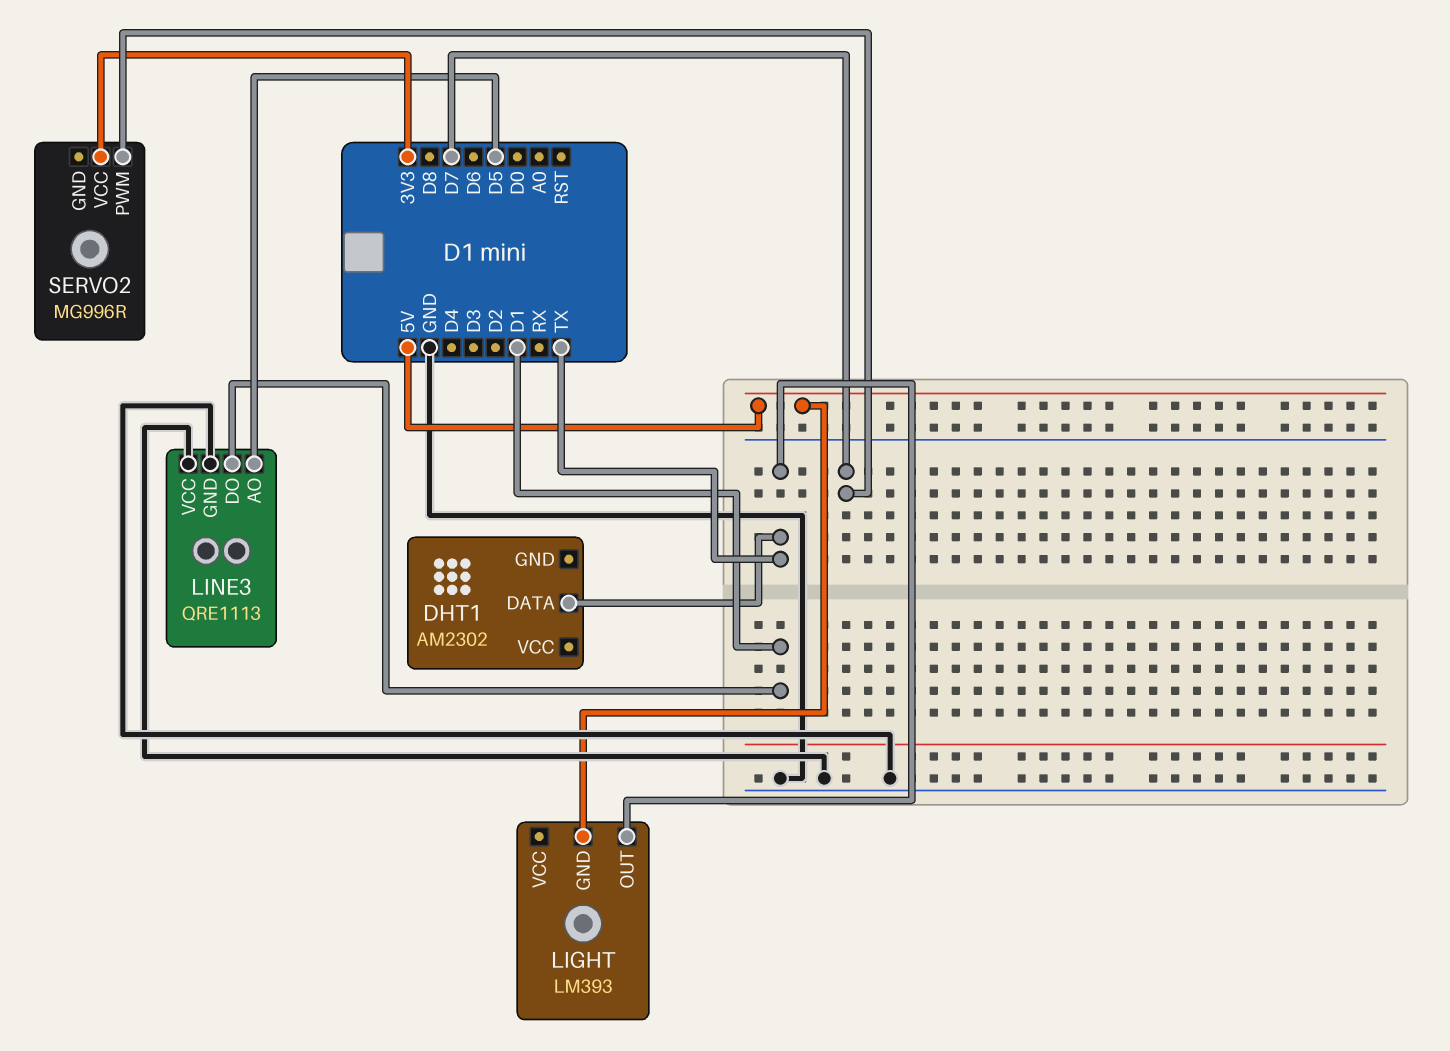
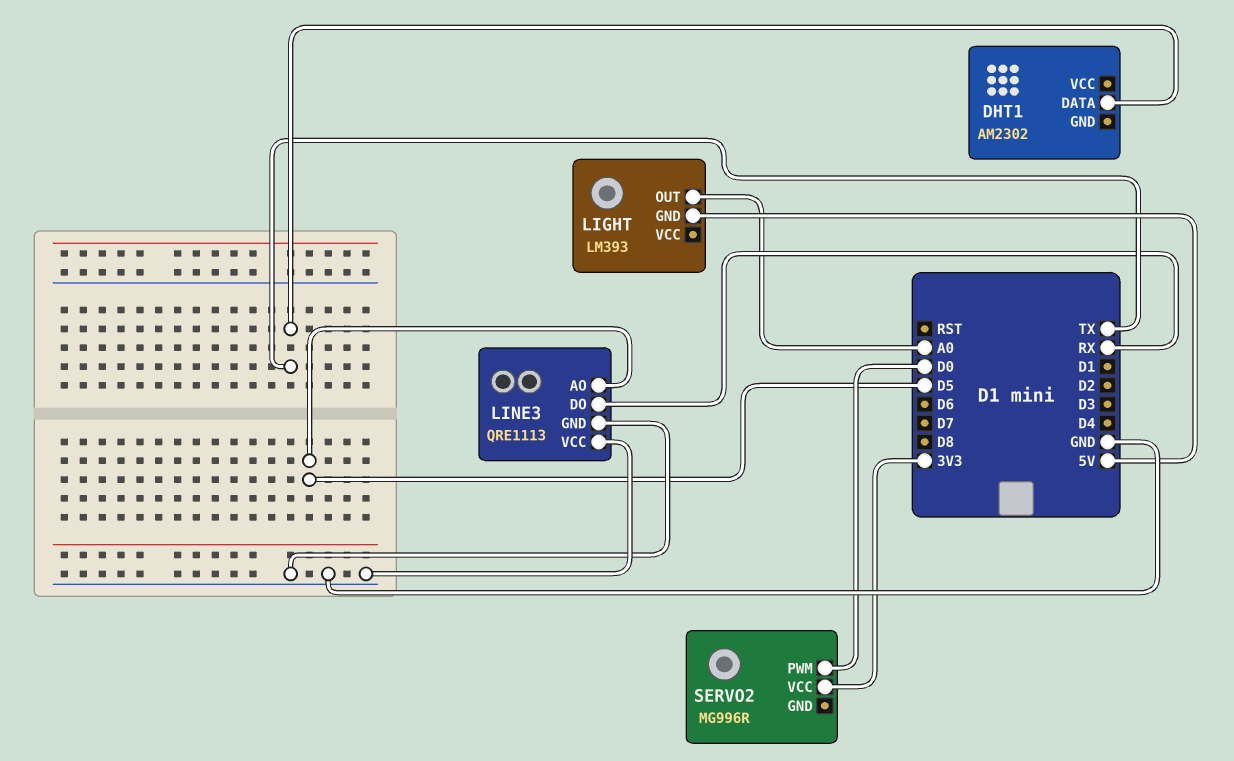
LIGHT pin OUT: TX -> A0
LINE3 pin DO: D1 -> RX
SERVO2 pin PWM: D7 -> D0

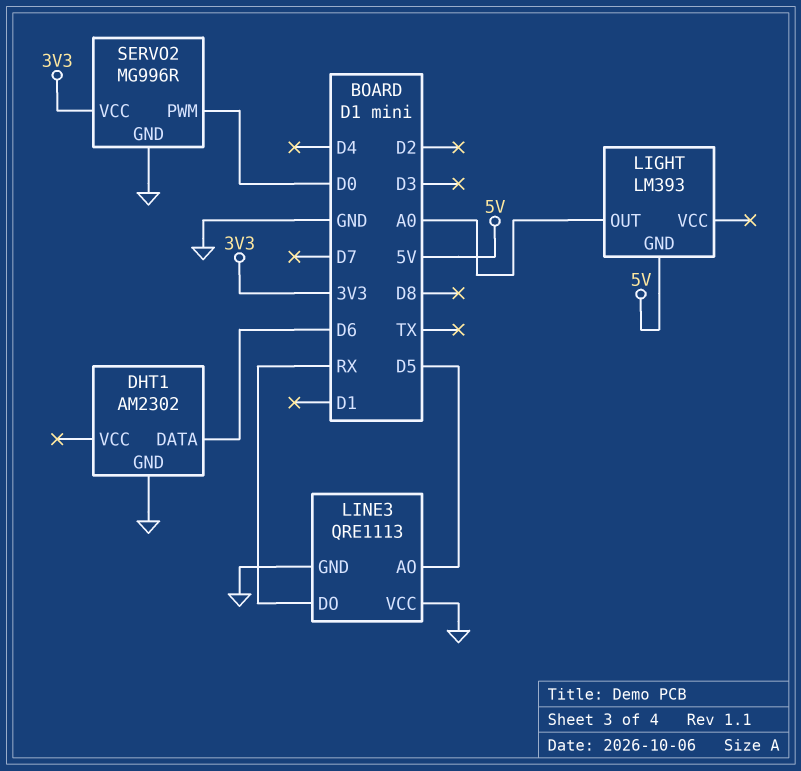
DHT1 pin DATA: TX -> D6
DHT1 pin GND: none -> GND
SERVO2 pin GND: none -> GND

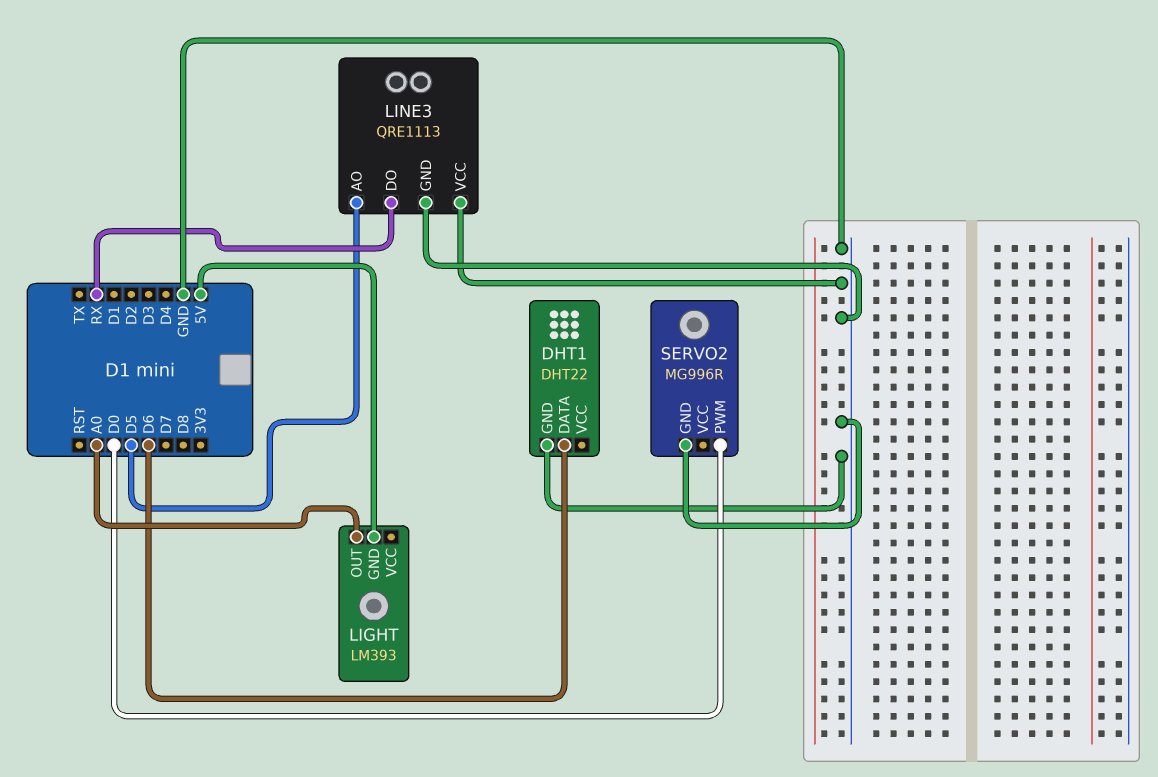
DHT1: AM2302 -> DHT22
SERVO2 pin VCC: 3V3 -> none

